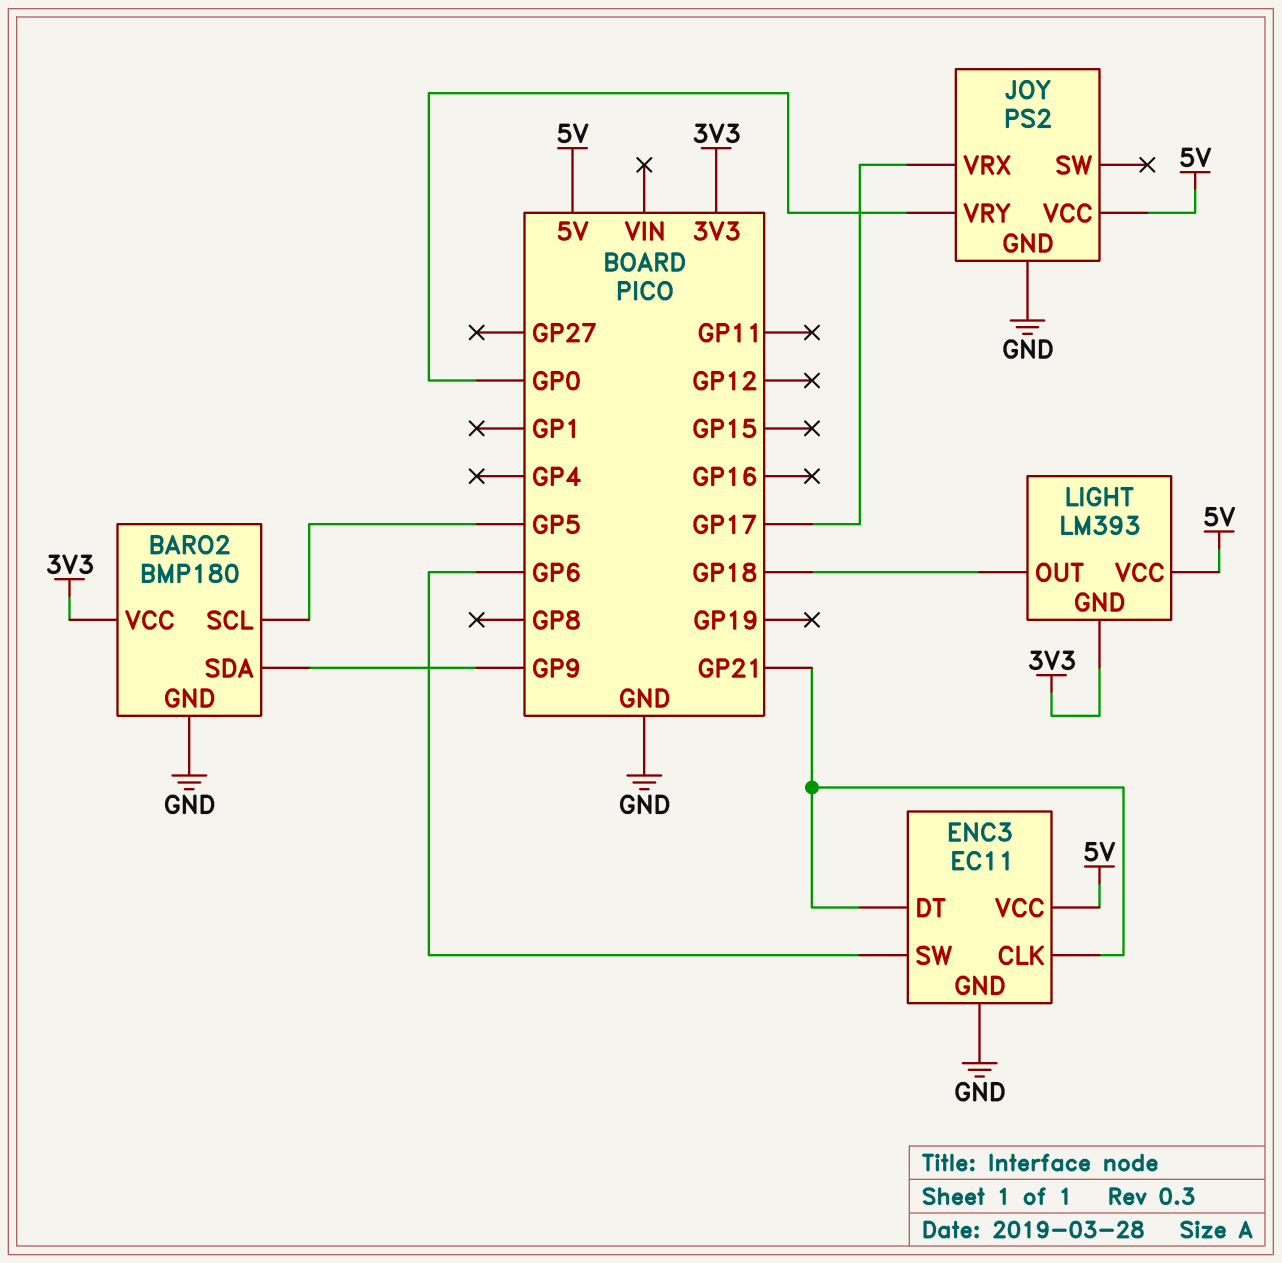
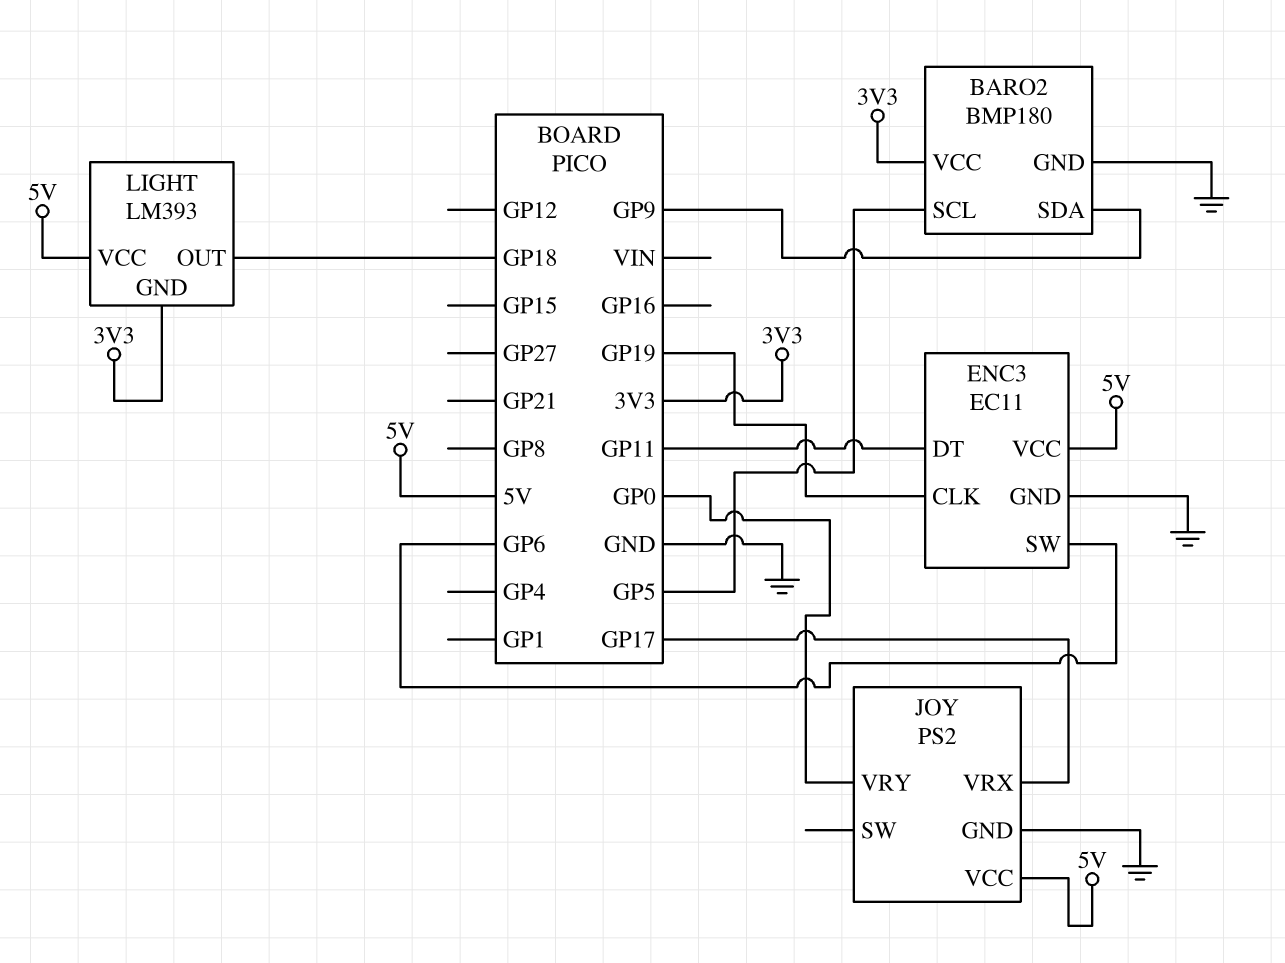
ENC3 pin CLK: GP21 -> GP19
ENC3 pin DT: GP21 -> GP11

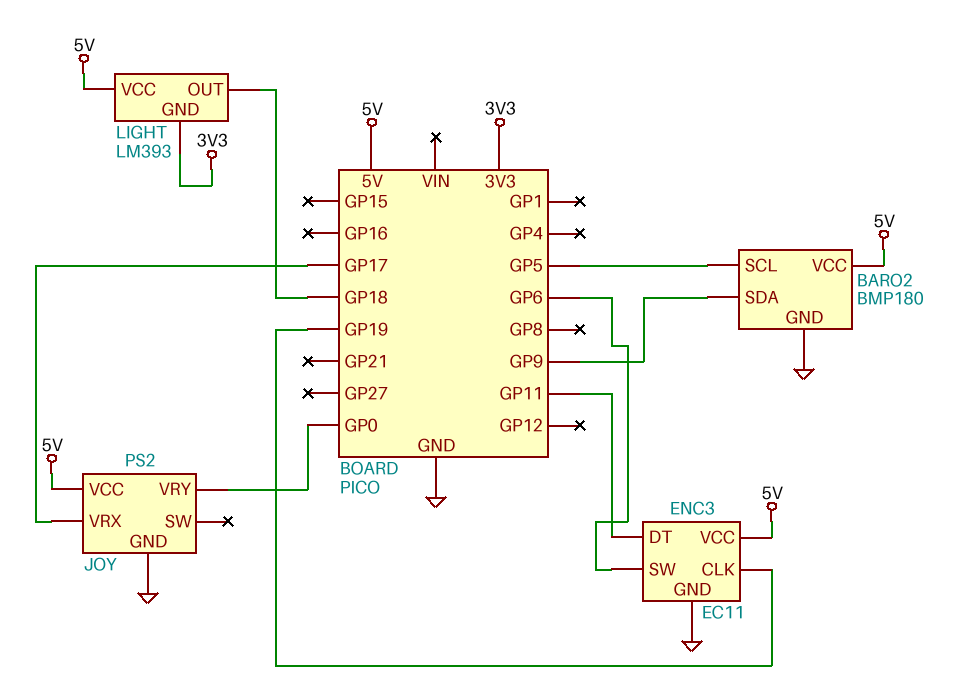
BARO2 pin VCC: 3V3 -> 5V

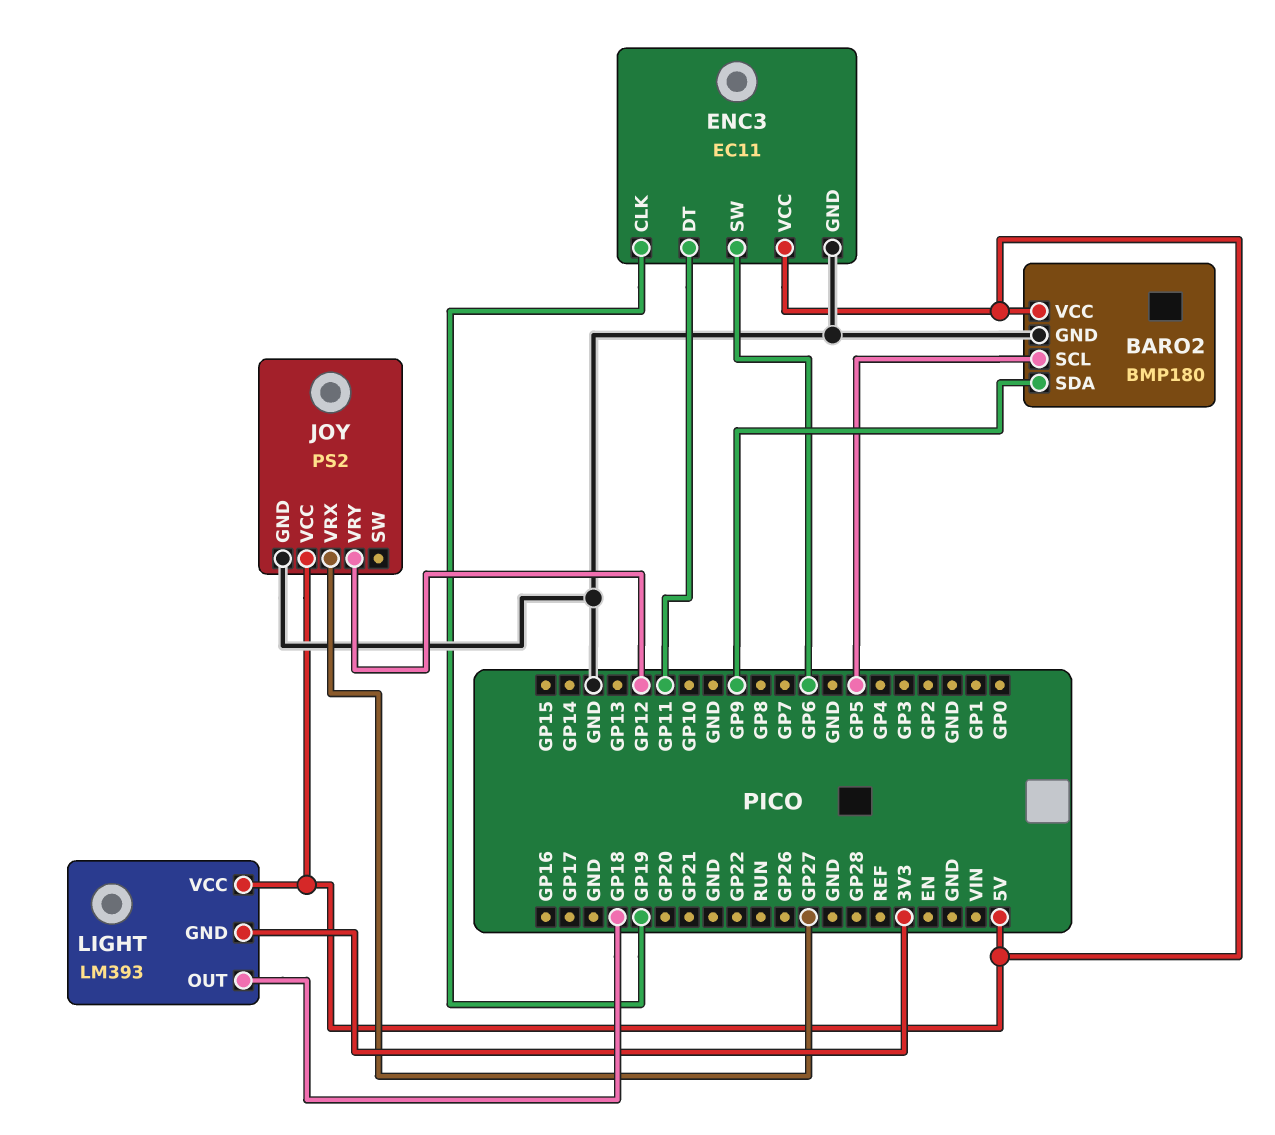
JOY pin VRX: GP17 -> GP27
JOY pin VRY: GP0 -> GP12

